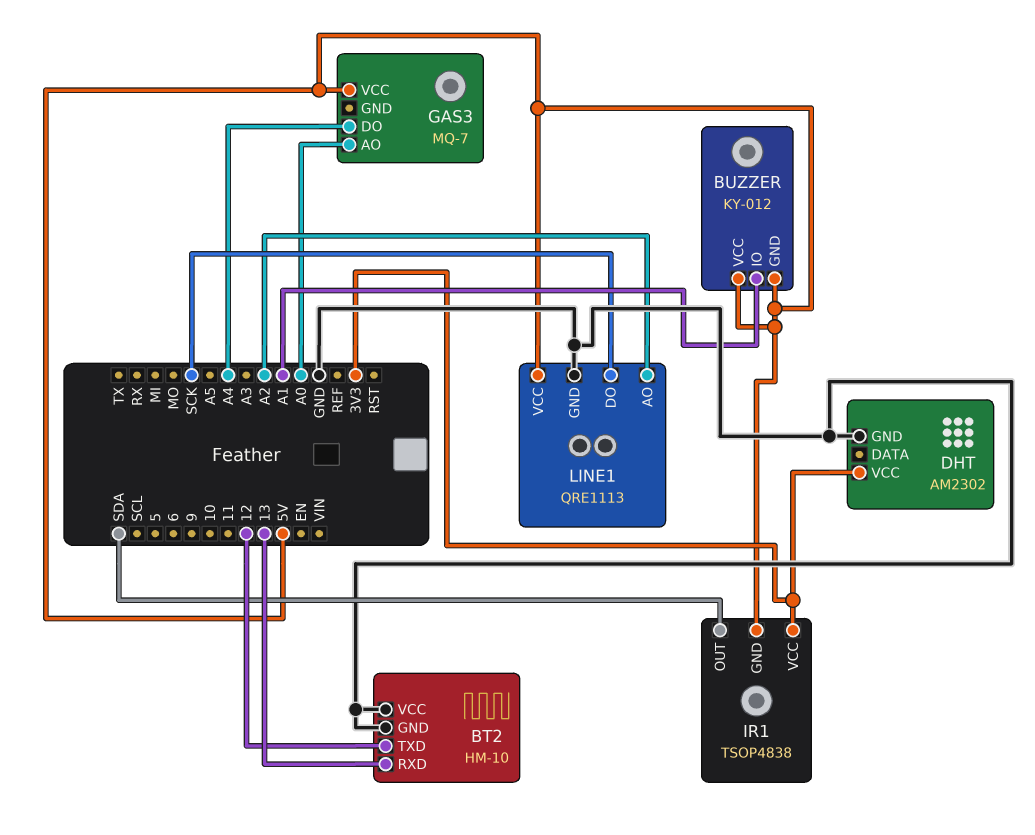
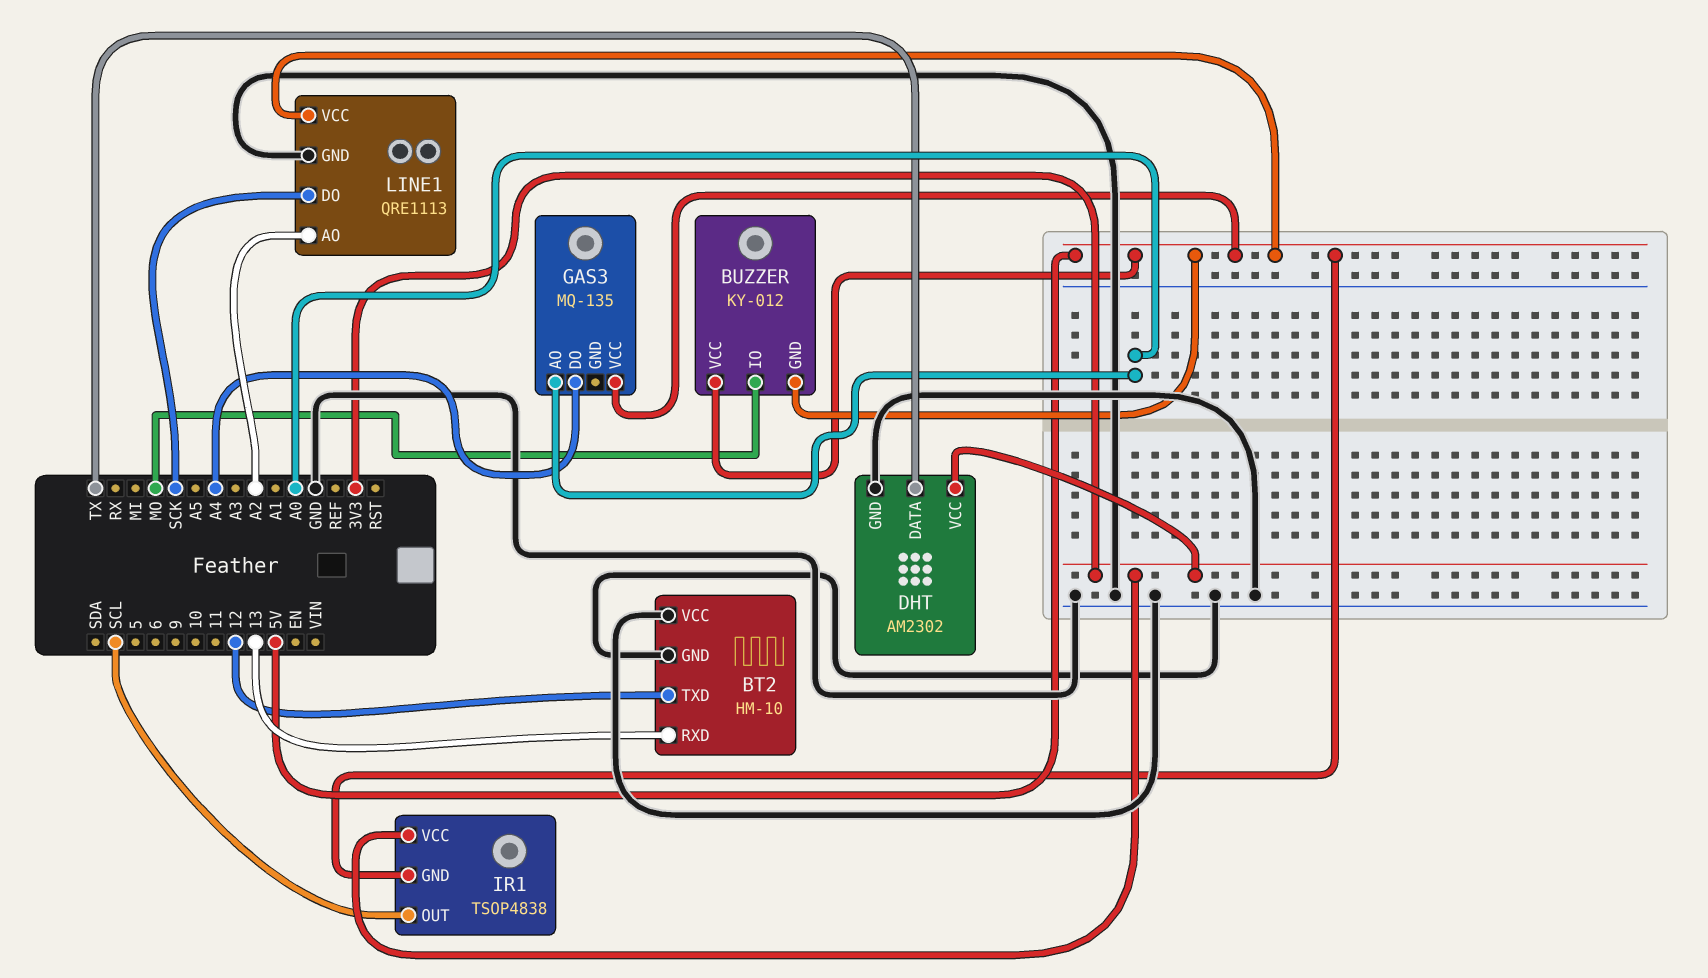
BUZZER pin IO: A1 -> MO
DHT pin DATA: none -> TX
GAS3: MQ-7 -> MQ-135
IR1 pin OUT: SDA -> SCL

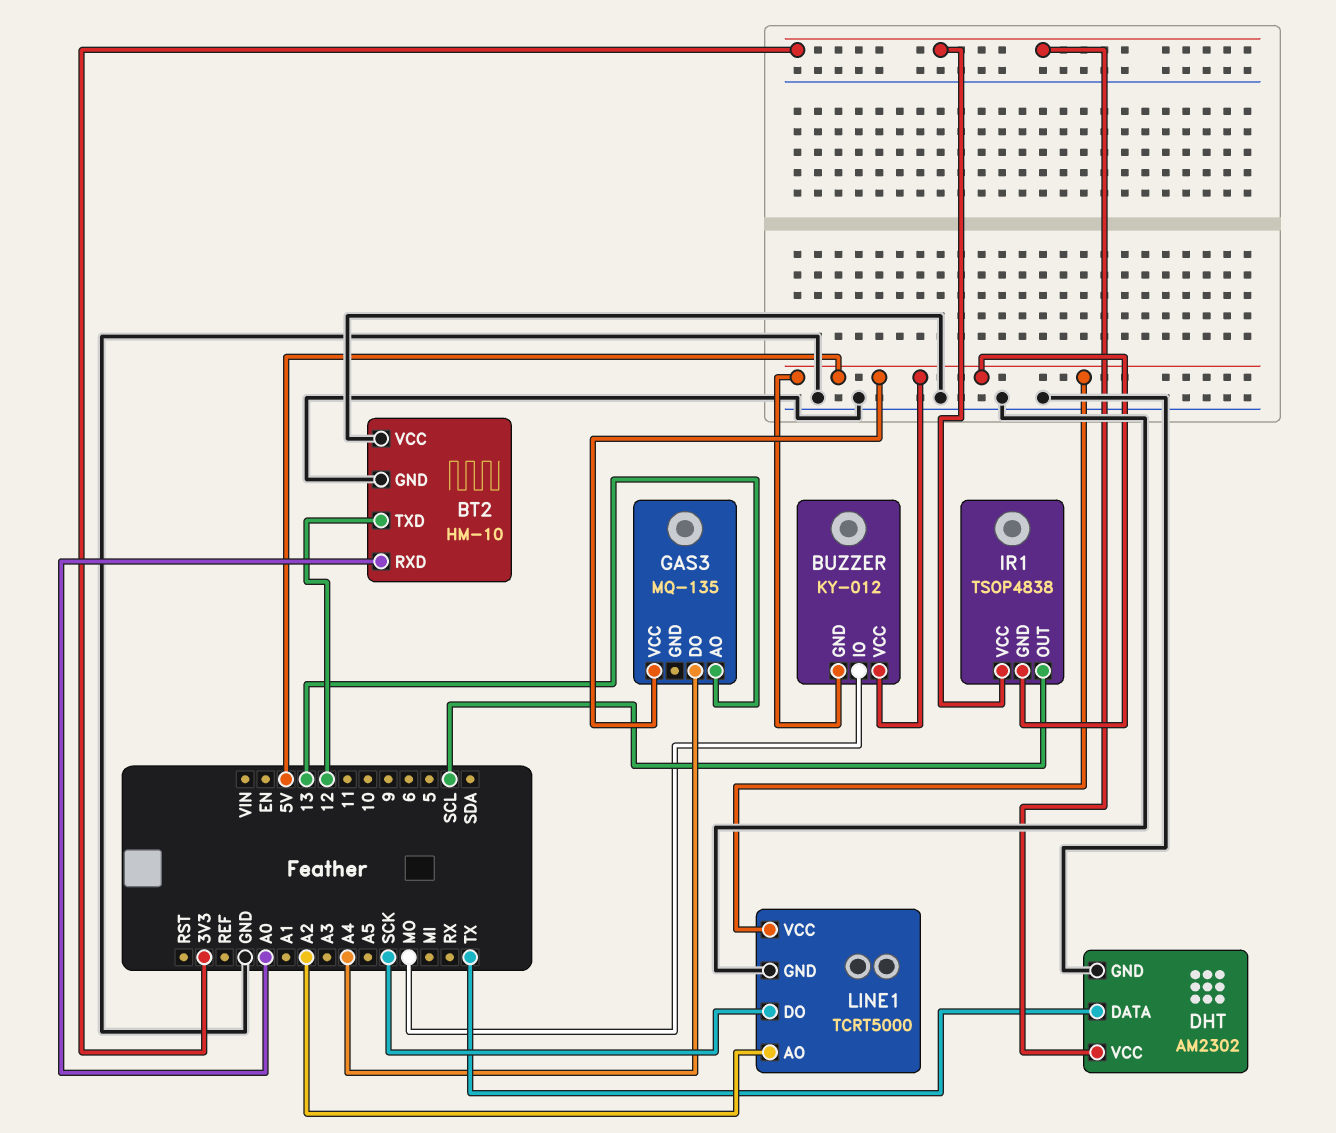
BT2 pin RXD: 13 -> A0
GAS3 pin AO: A0 -> 13
LINE1: QRE1113 -> TCRT5000

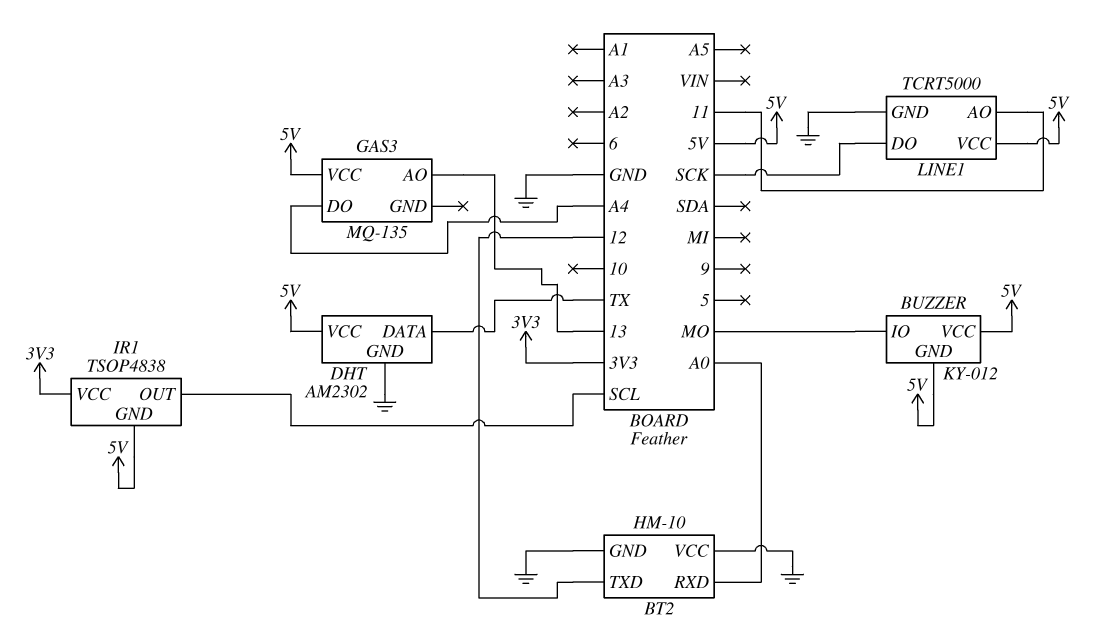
DHT pin VCC: 3V3 -> 5V
LINE1 pin AO: A2 -> 11

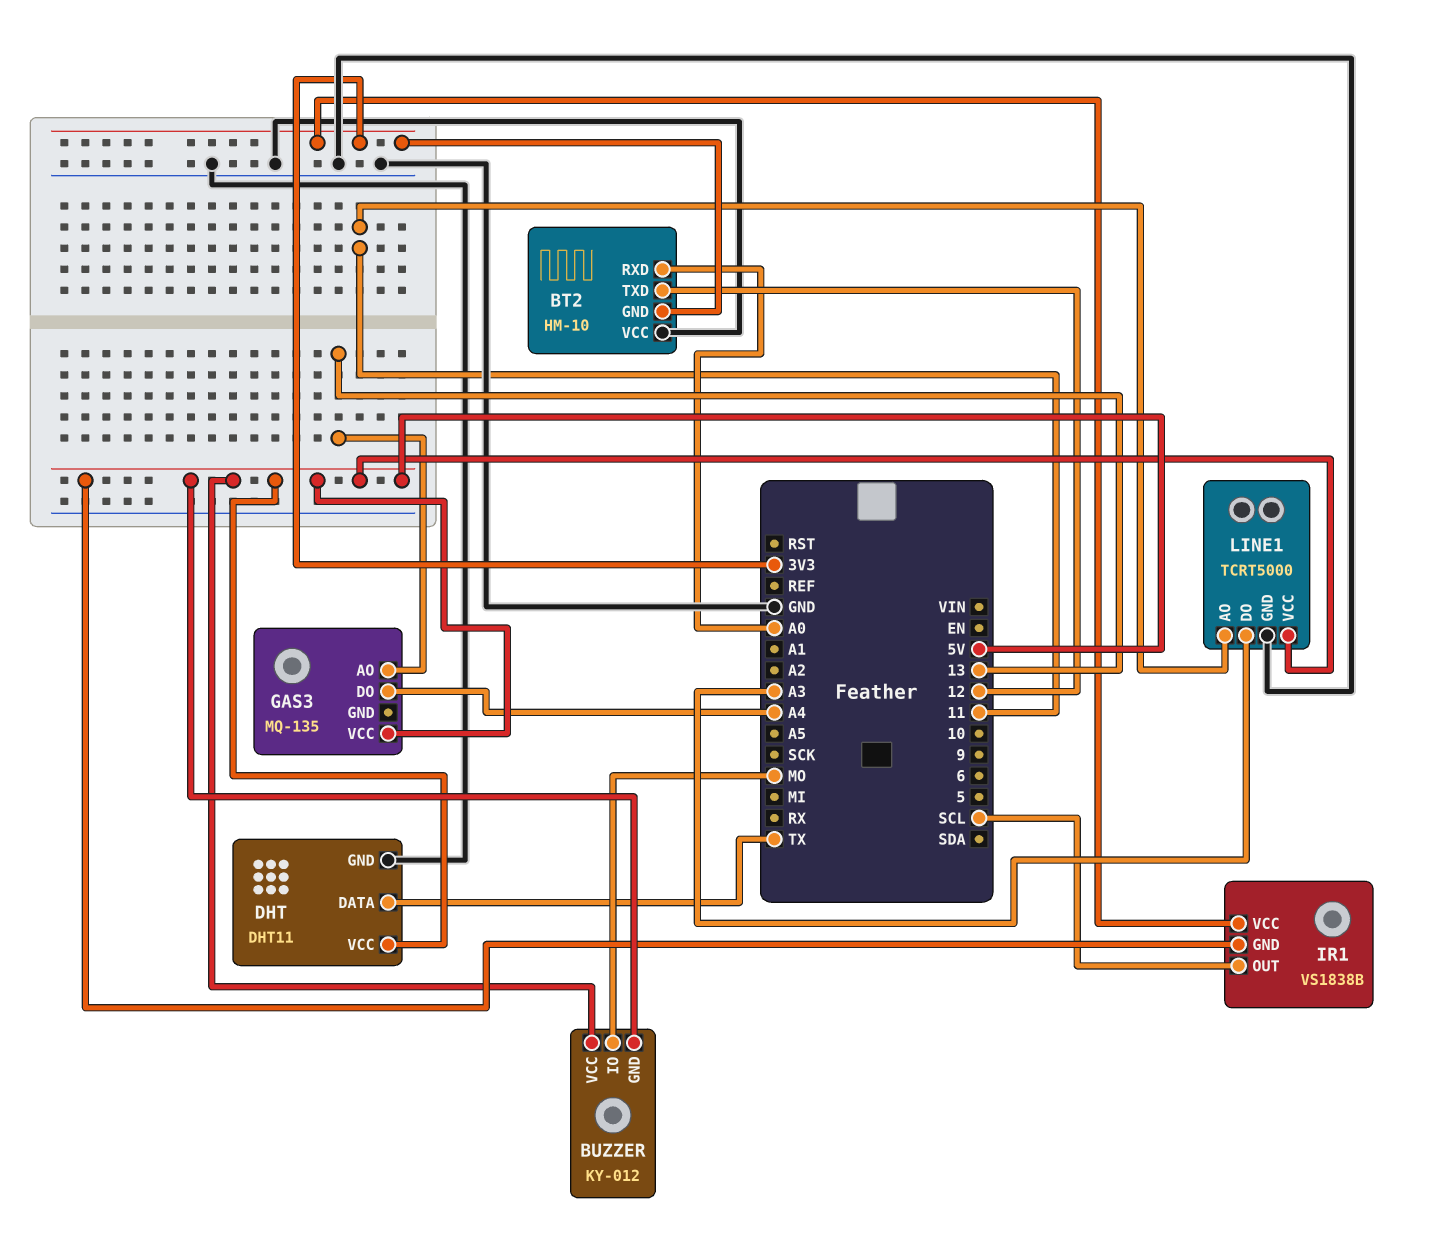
BT2 pin GND: GND -> 3V3
DHT: AM2302 -> DHT11
IR1: TSOP4838 -> VS1838B
LINE1 pin DO: SCK -> A3

